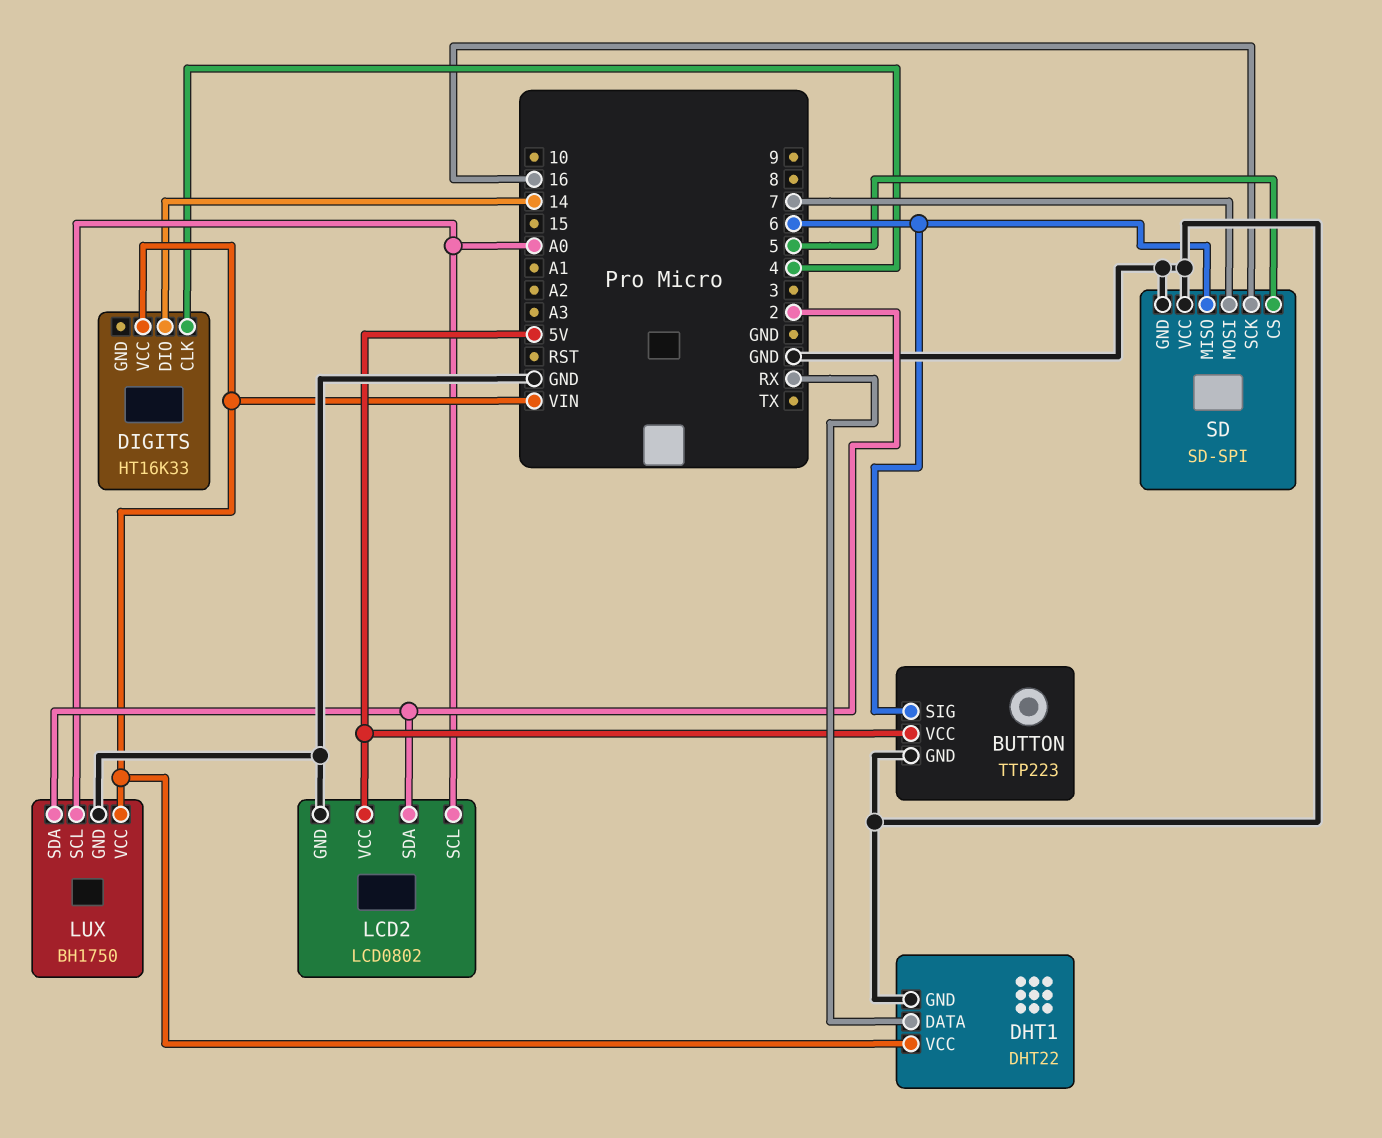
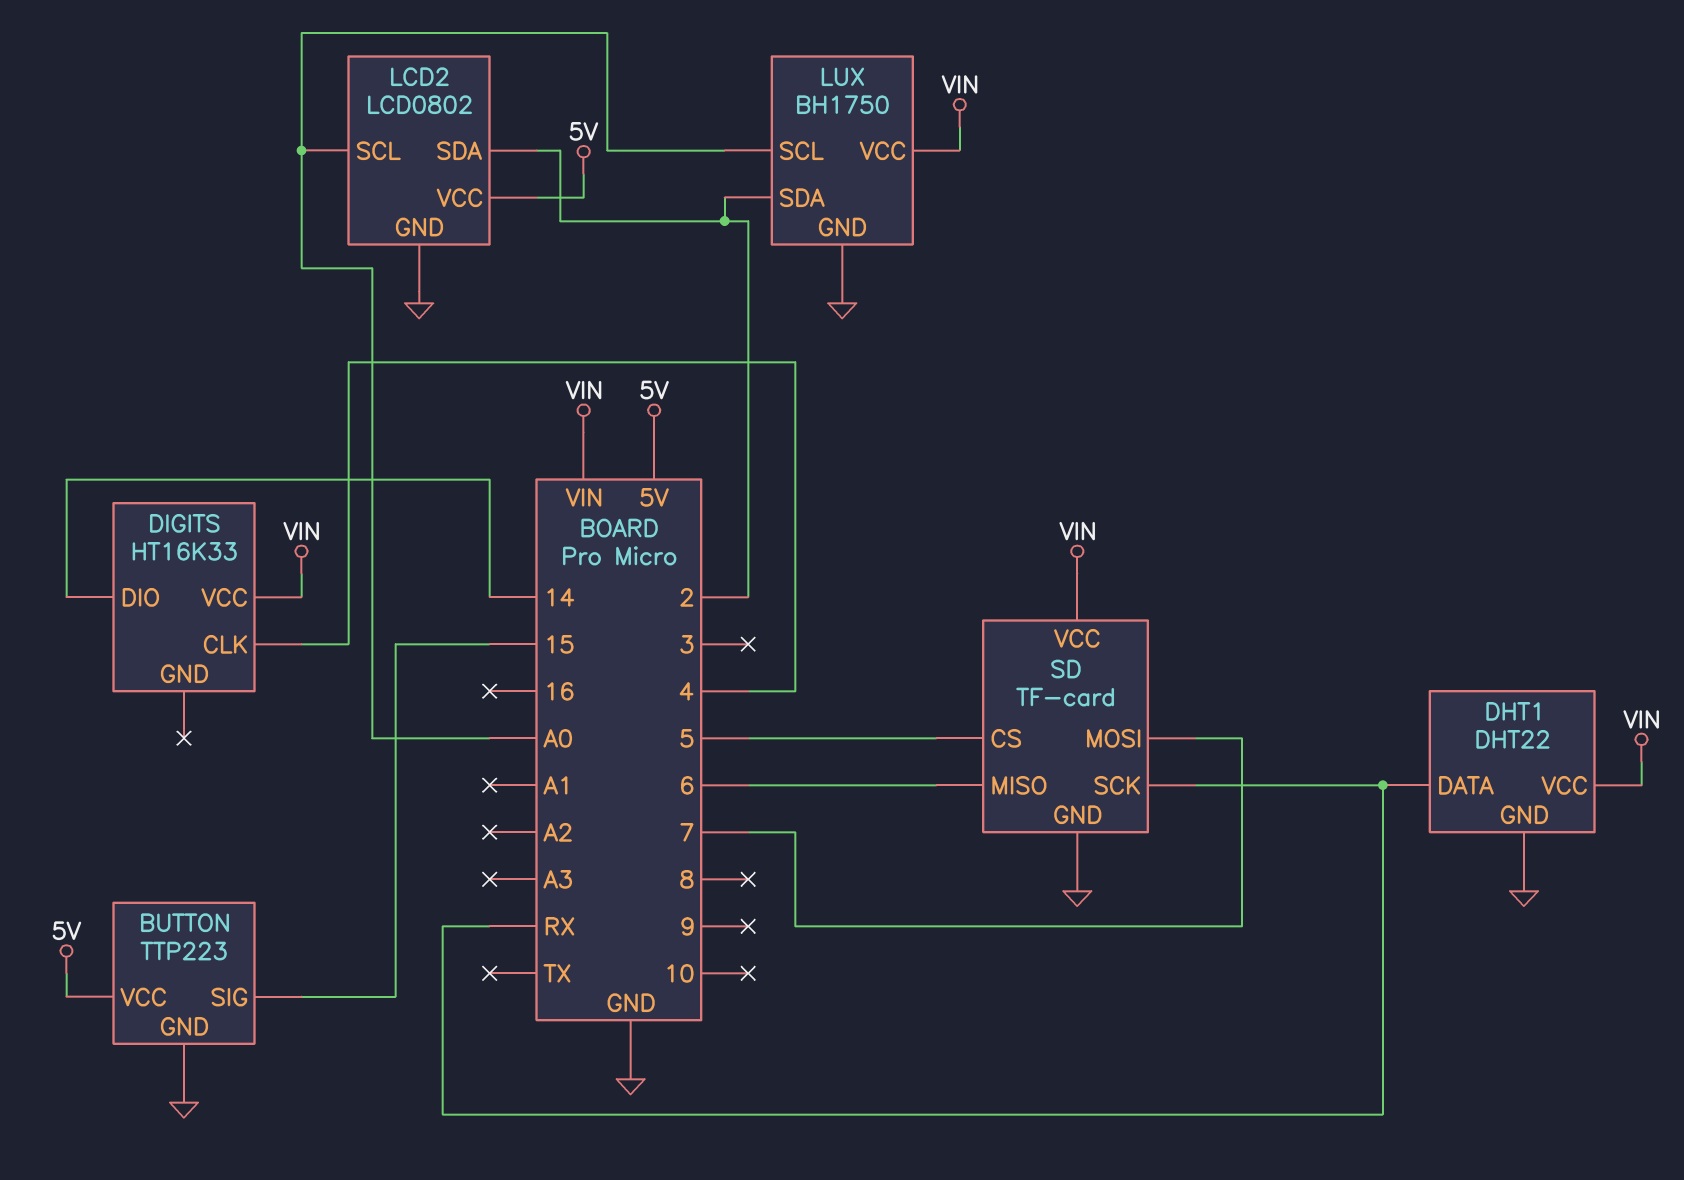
BUTTON pin SIG: 6 -> 15
SD: SD-SPI -> TF-card
SD pin SCK: 16 -> RX
SD pin VCC: GND -> VIN

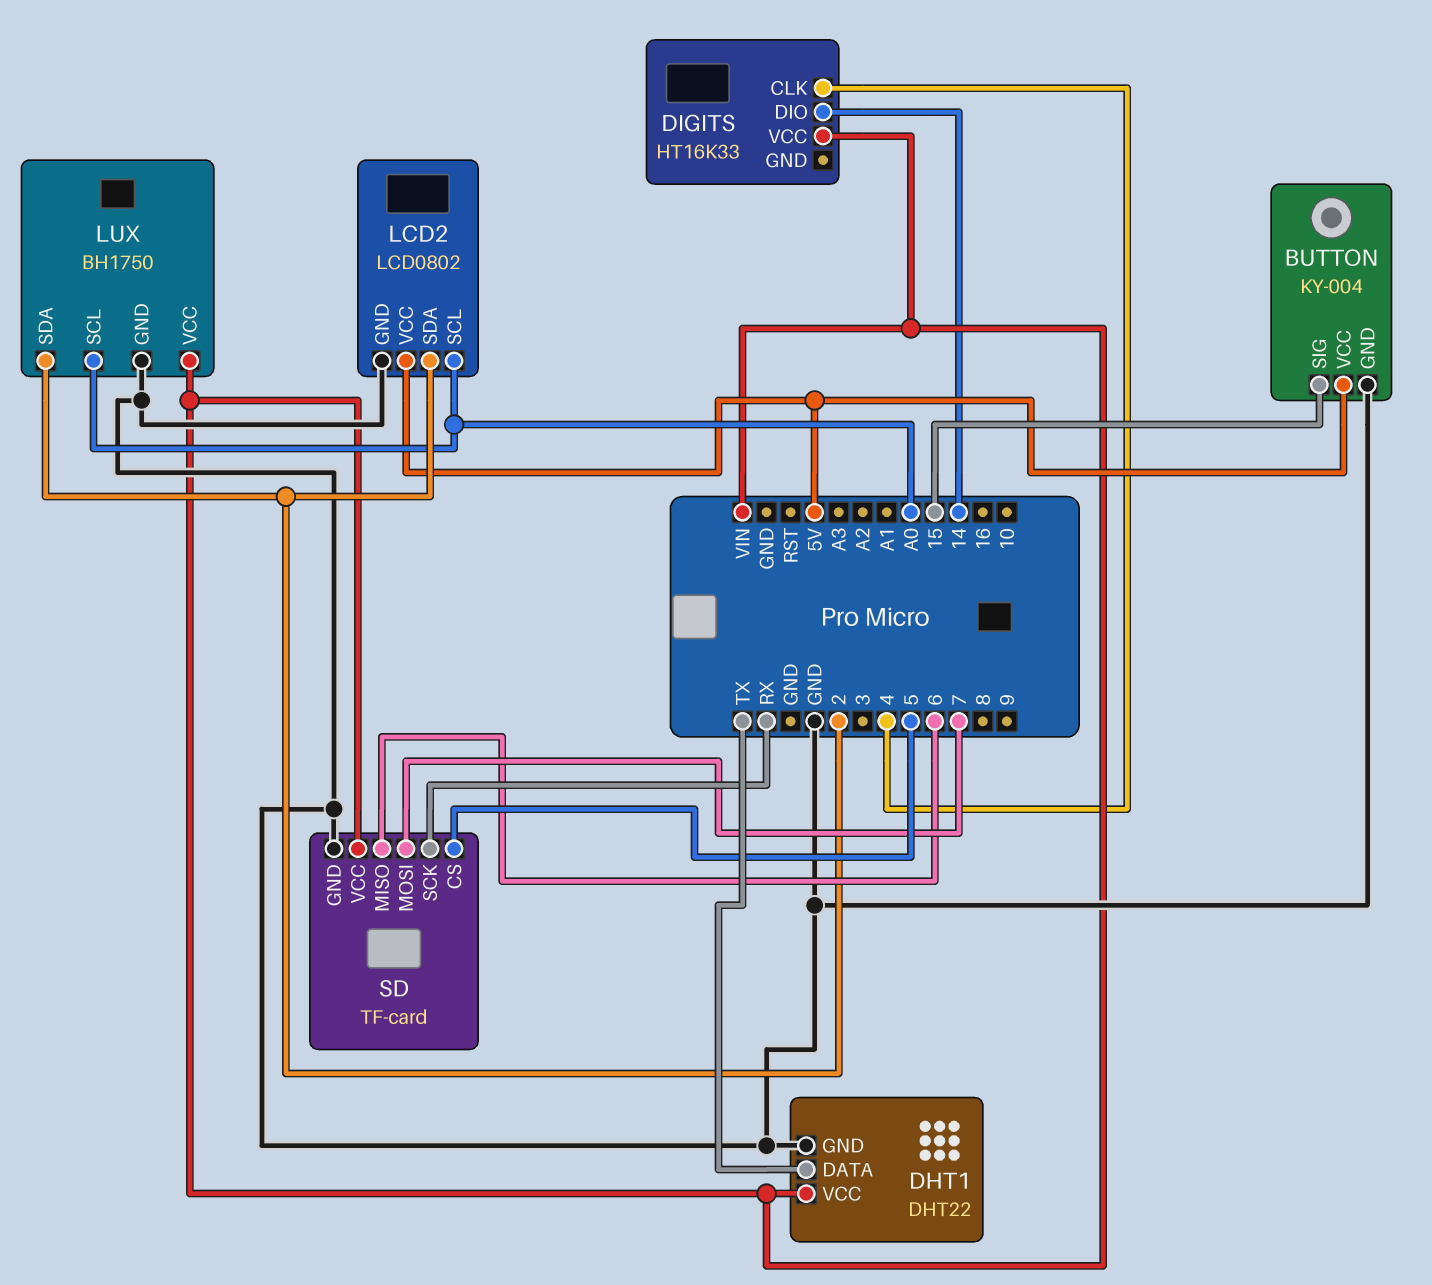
BUTTON: TTP223 -> KY-004
DHT1 pin DATA: RX -> TX

